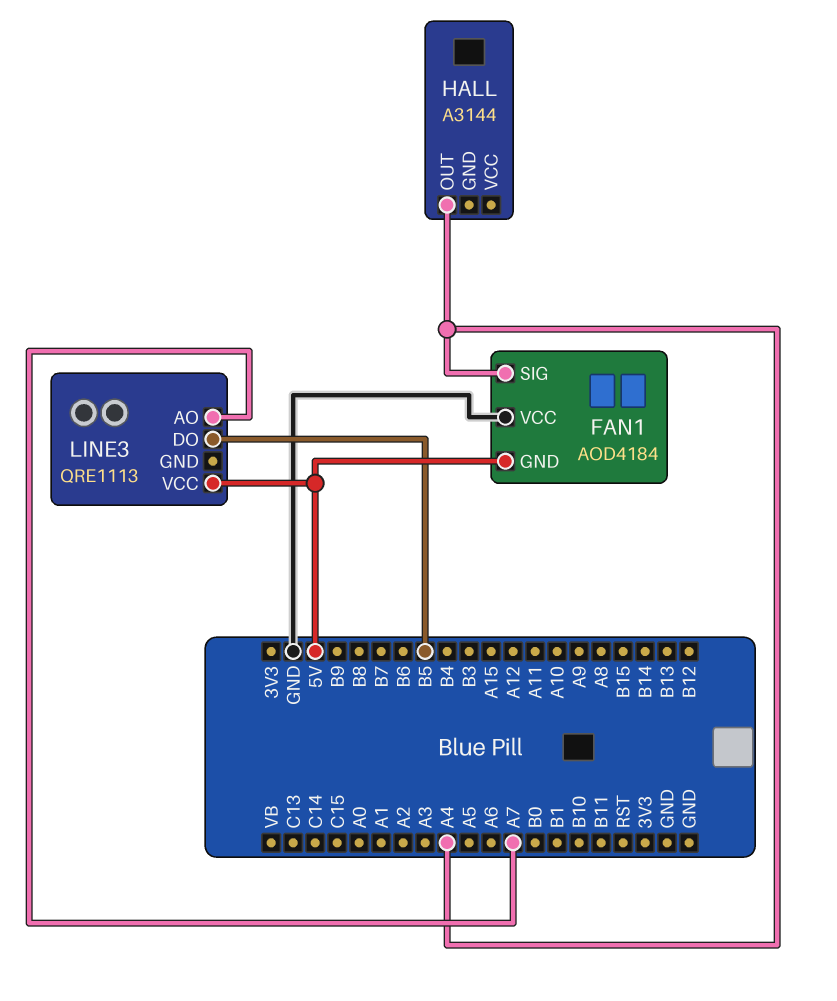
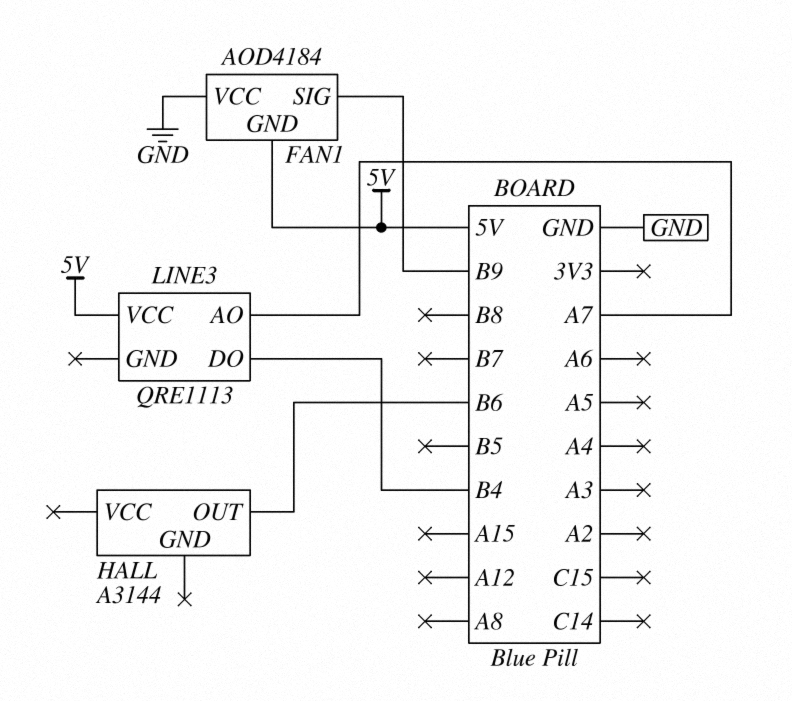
FAN1 pin SIG: A4 -> B9
HALL pin OUT: A4 -> B6
LINE3 pin DO: B5 -> B4

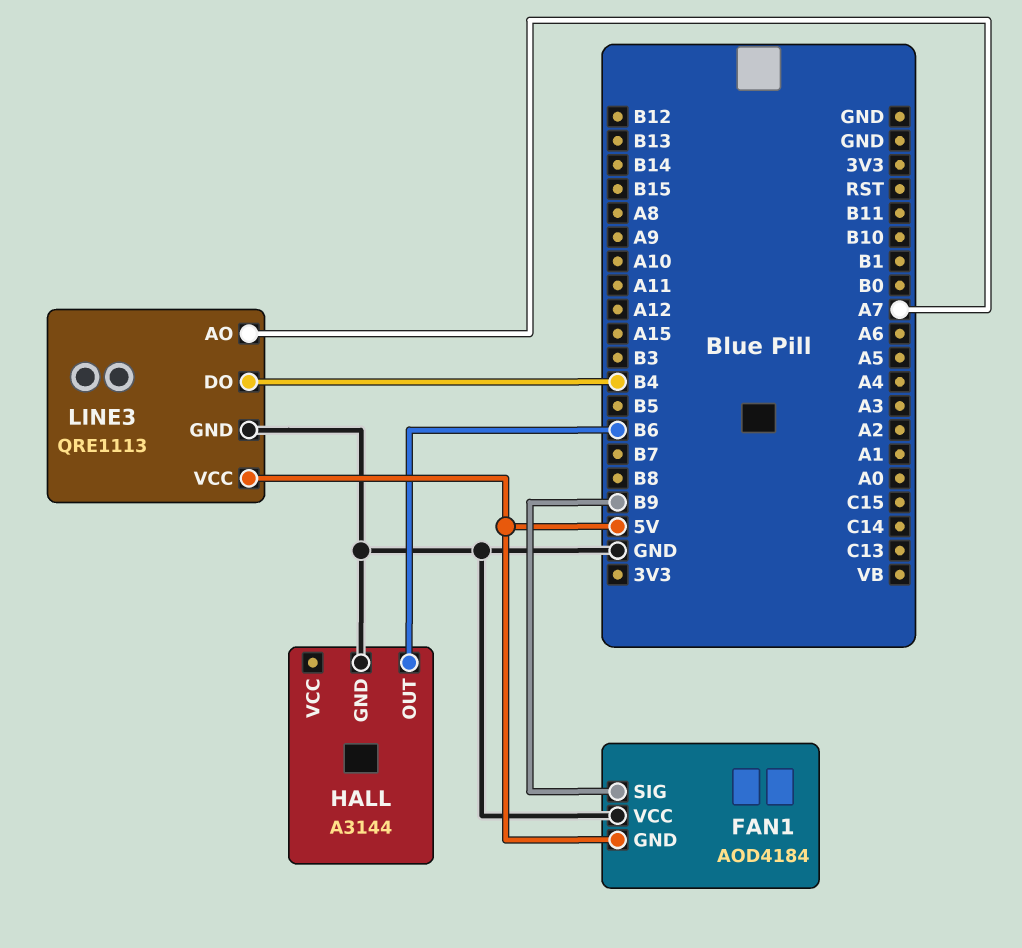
HALL pin GND: none -> GND
LINE3 pin GND: none -> GND

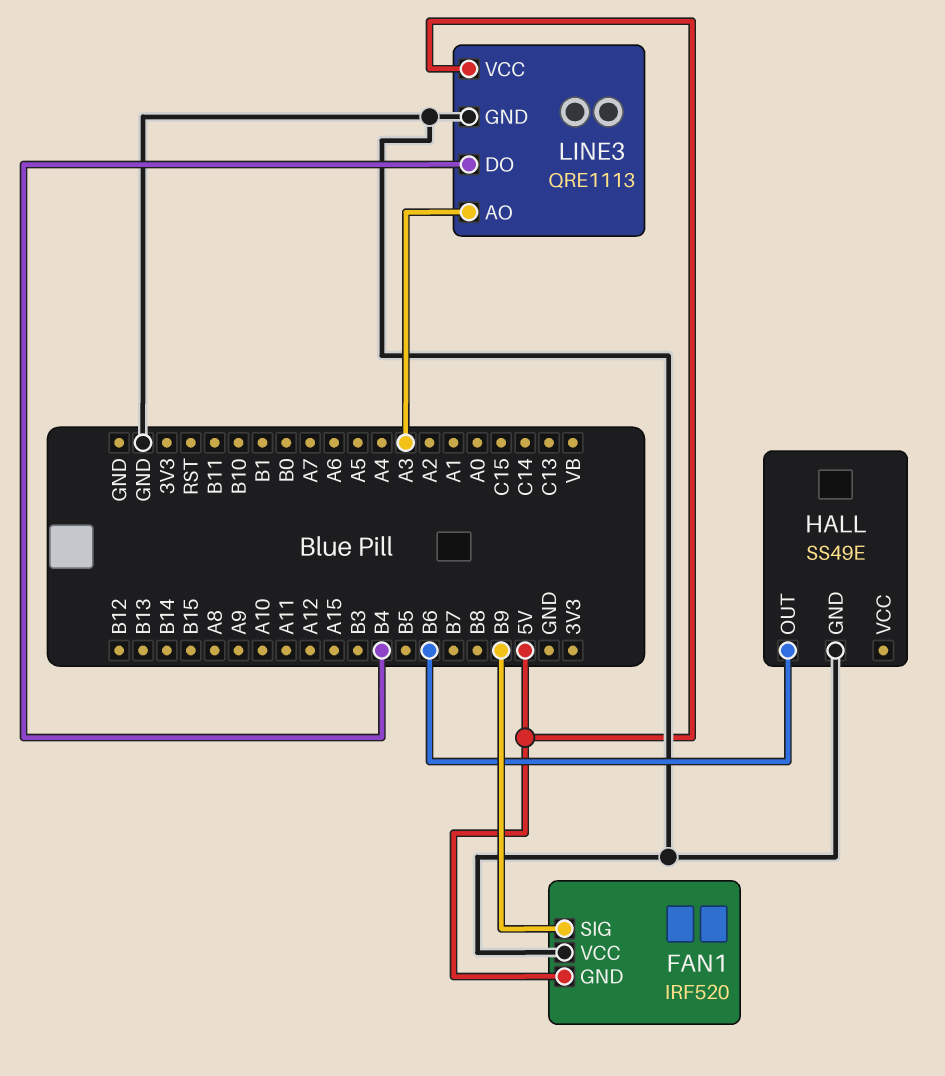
FAN1: AOD4184 -> IRF520
HALL: A3144 -> SS49E
LINE3 pin AO: A7 -> A3

